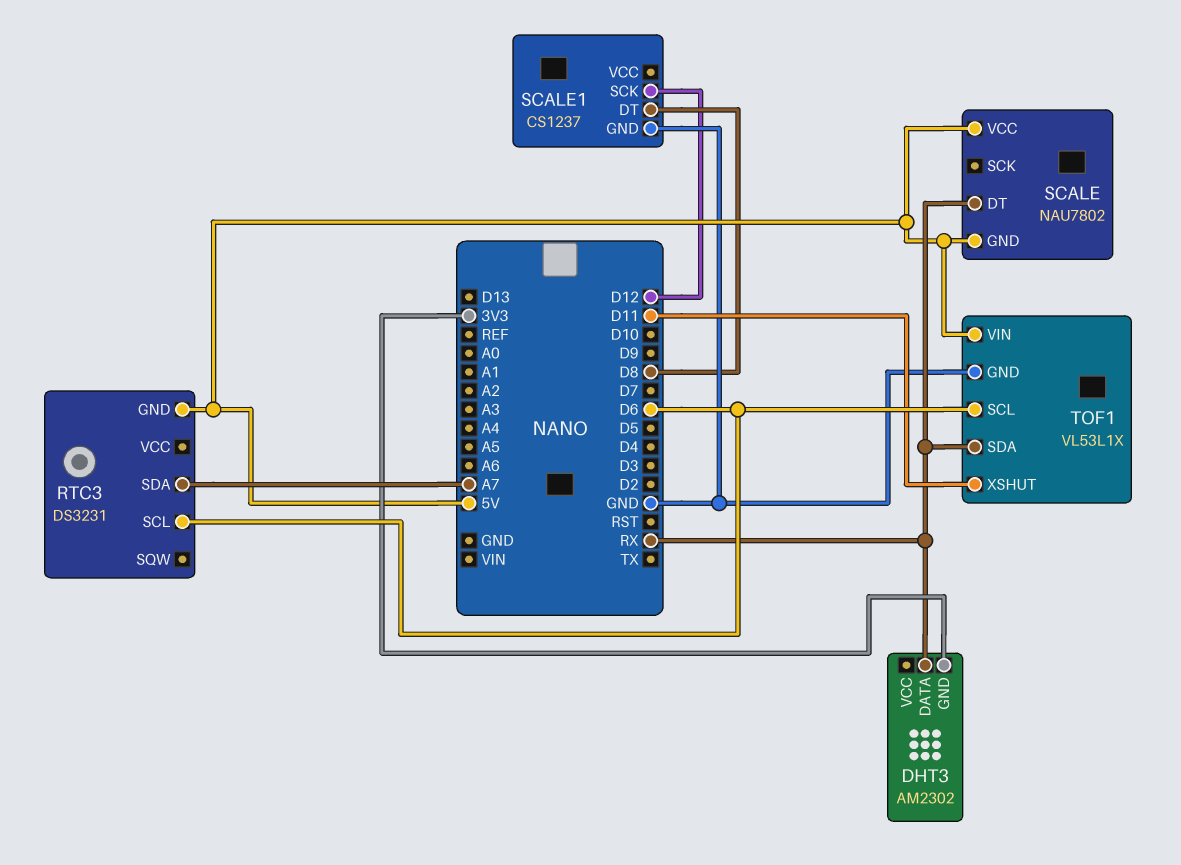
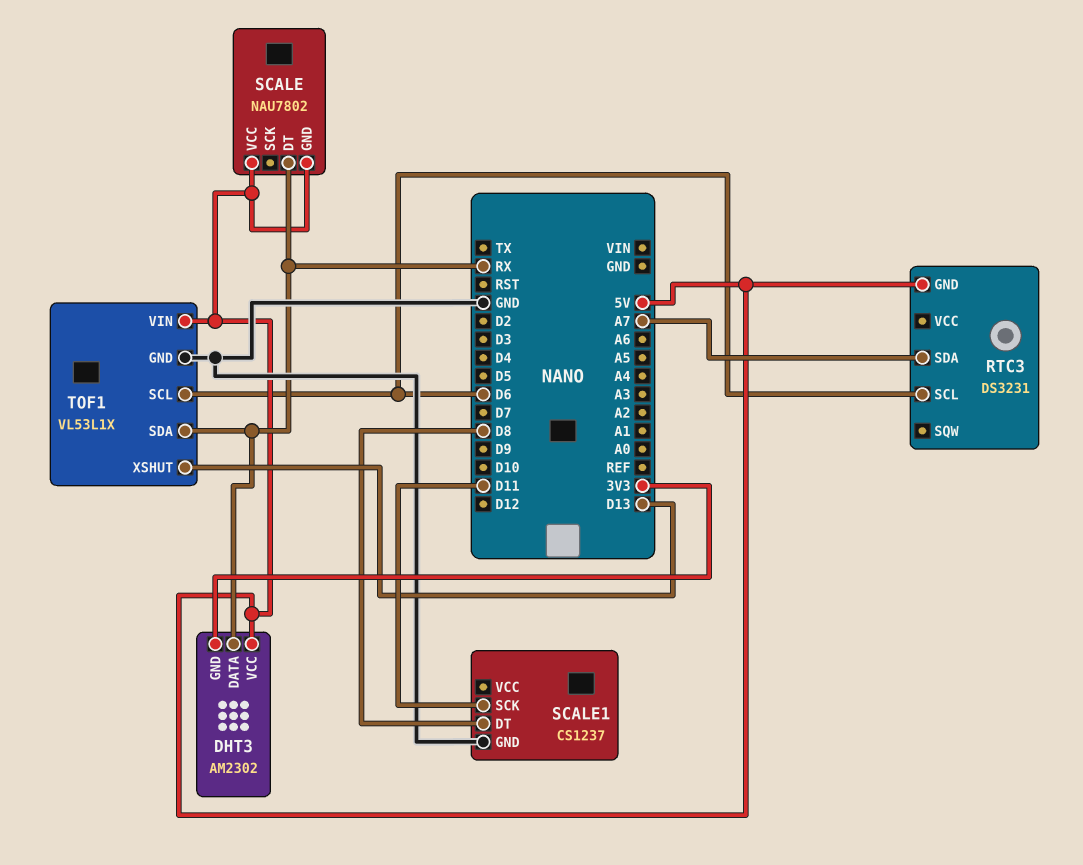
DHT3 pin VCC: none -> 5V
SCALE1 pin SCK: D12 -> D11
TOF1 pin XSHUT: D11 -> D13

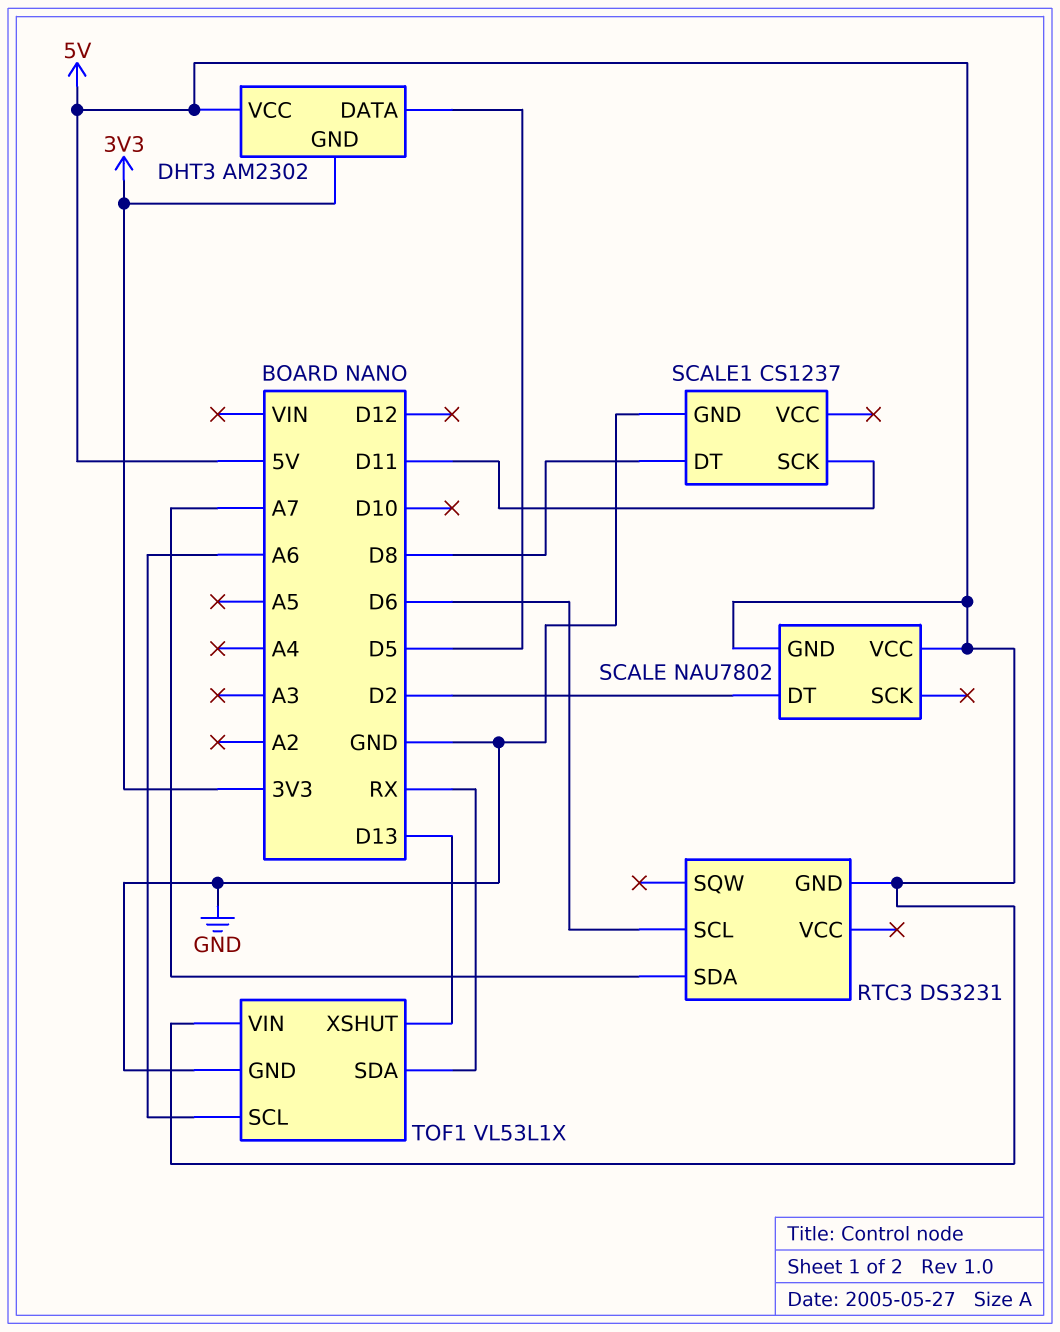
DHT3 pin DATA: RX -> D5
SCALE pin DT: RX -> D2
TOF1 pin SCL: D6 -> A6

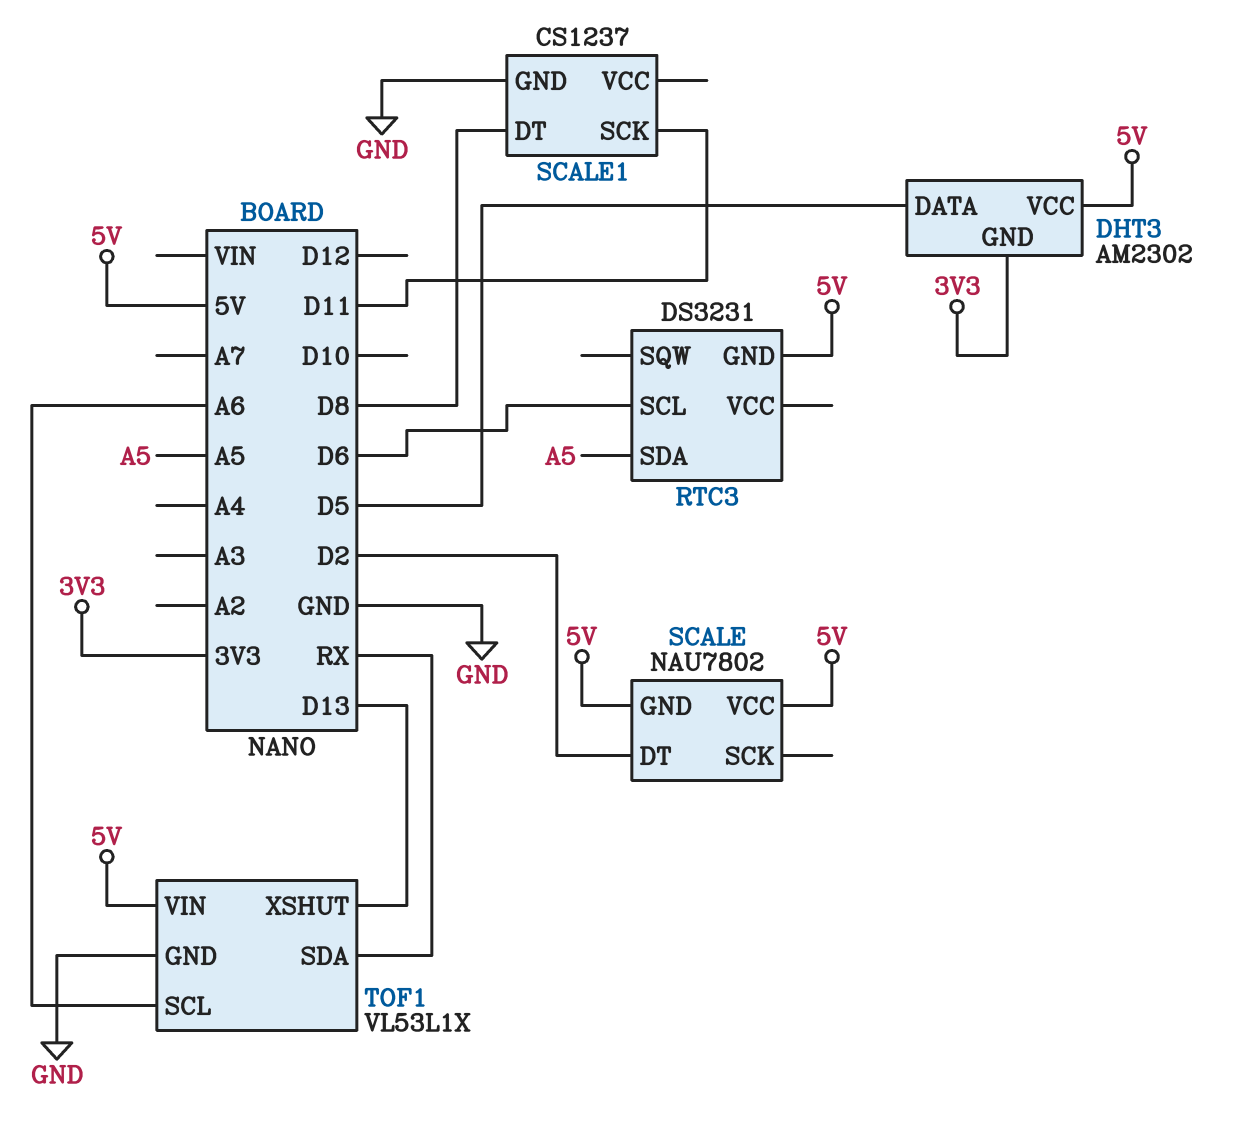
RTC3 pin SDA: A7 -> A5

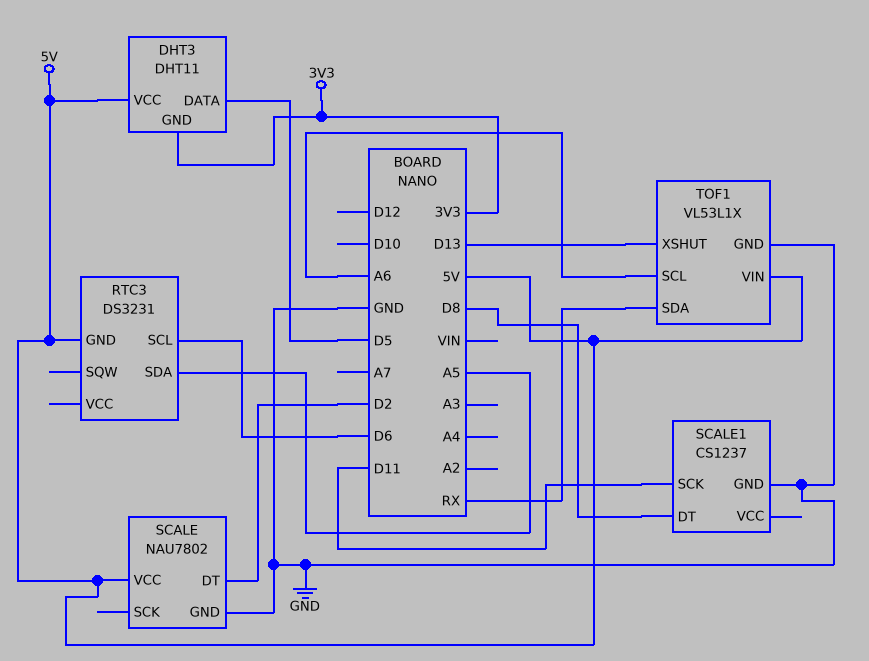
DHT3: AM2302 -> DHT11
SCALE pin GND: 5V -> GND

